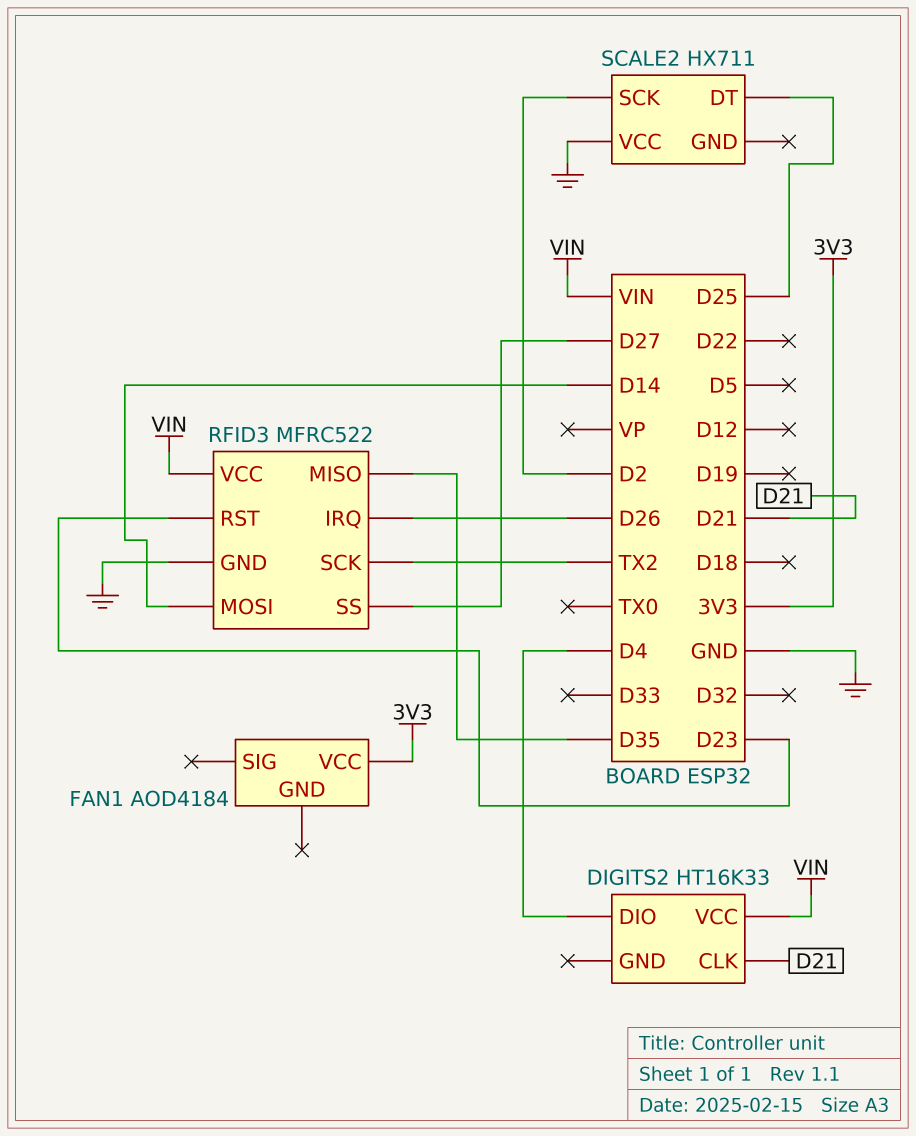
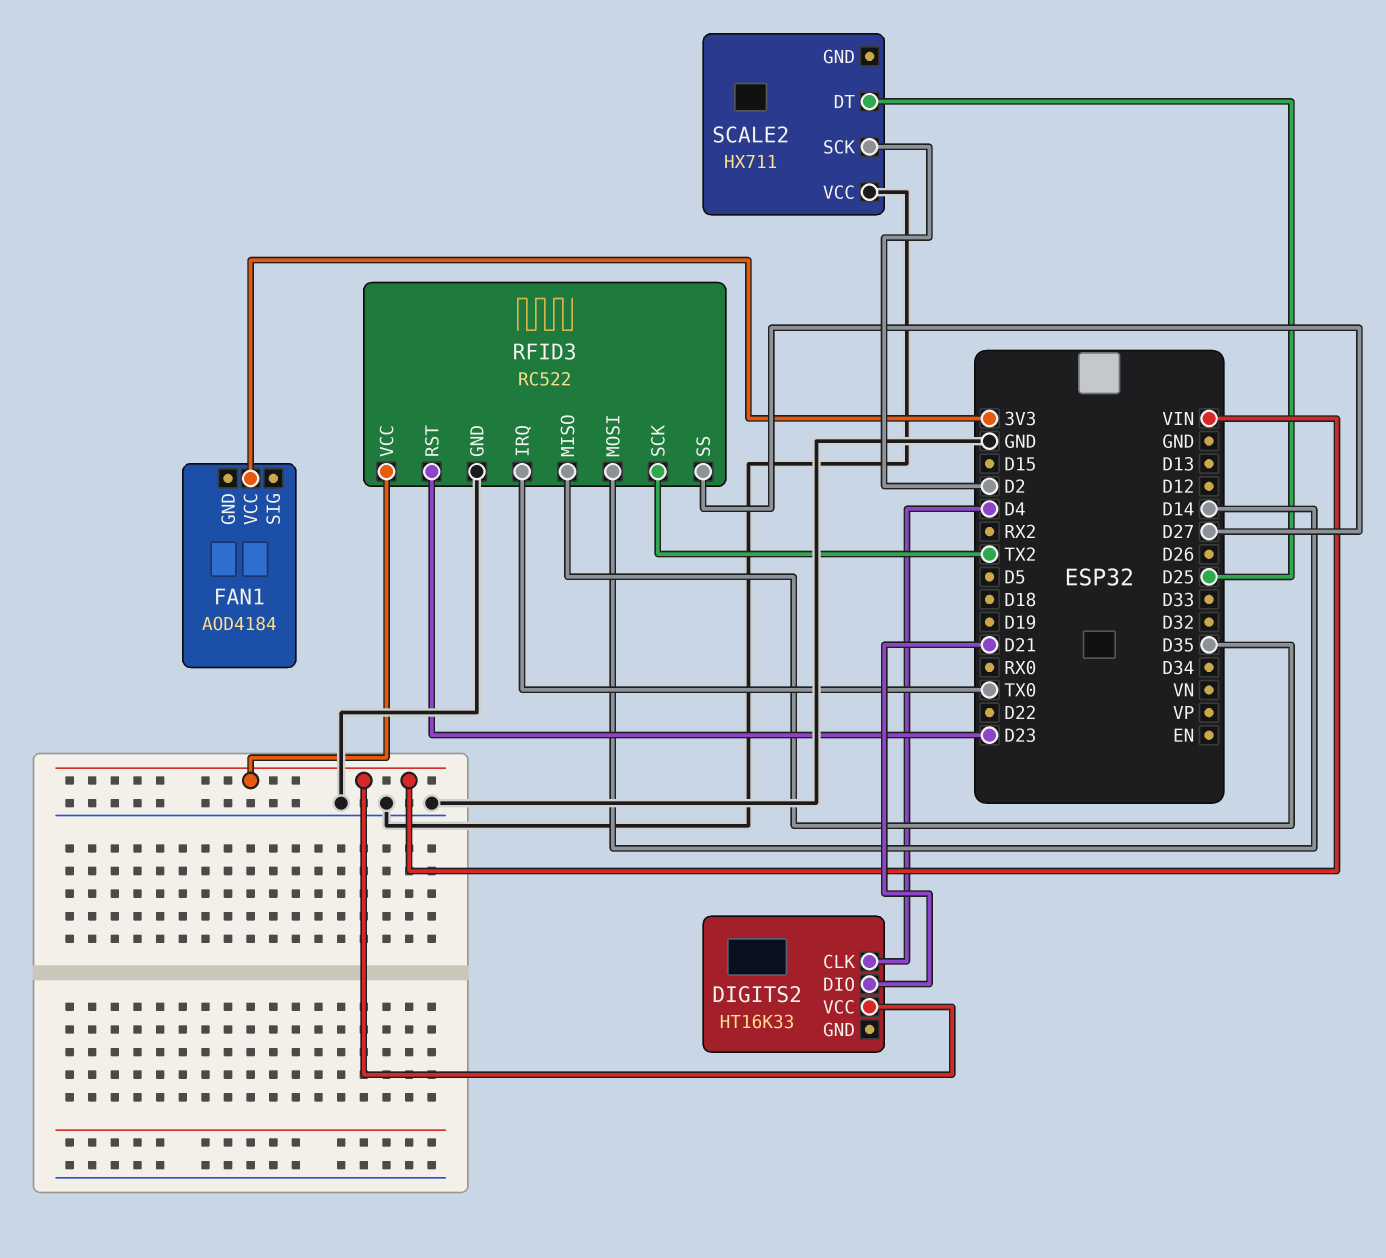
DIGITS2 pin CLK: D21 -> D4
DIGITS2 pin DIO: D4 -> D21
RFID3: MFRC522 -> RC522
RFID3 pin IRQ: D26 -> TX0

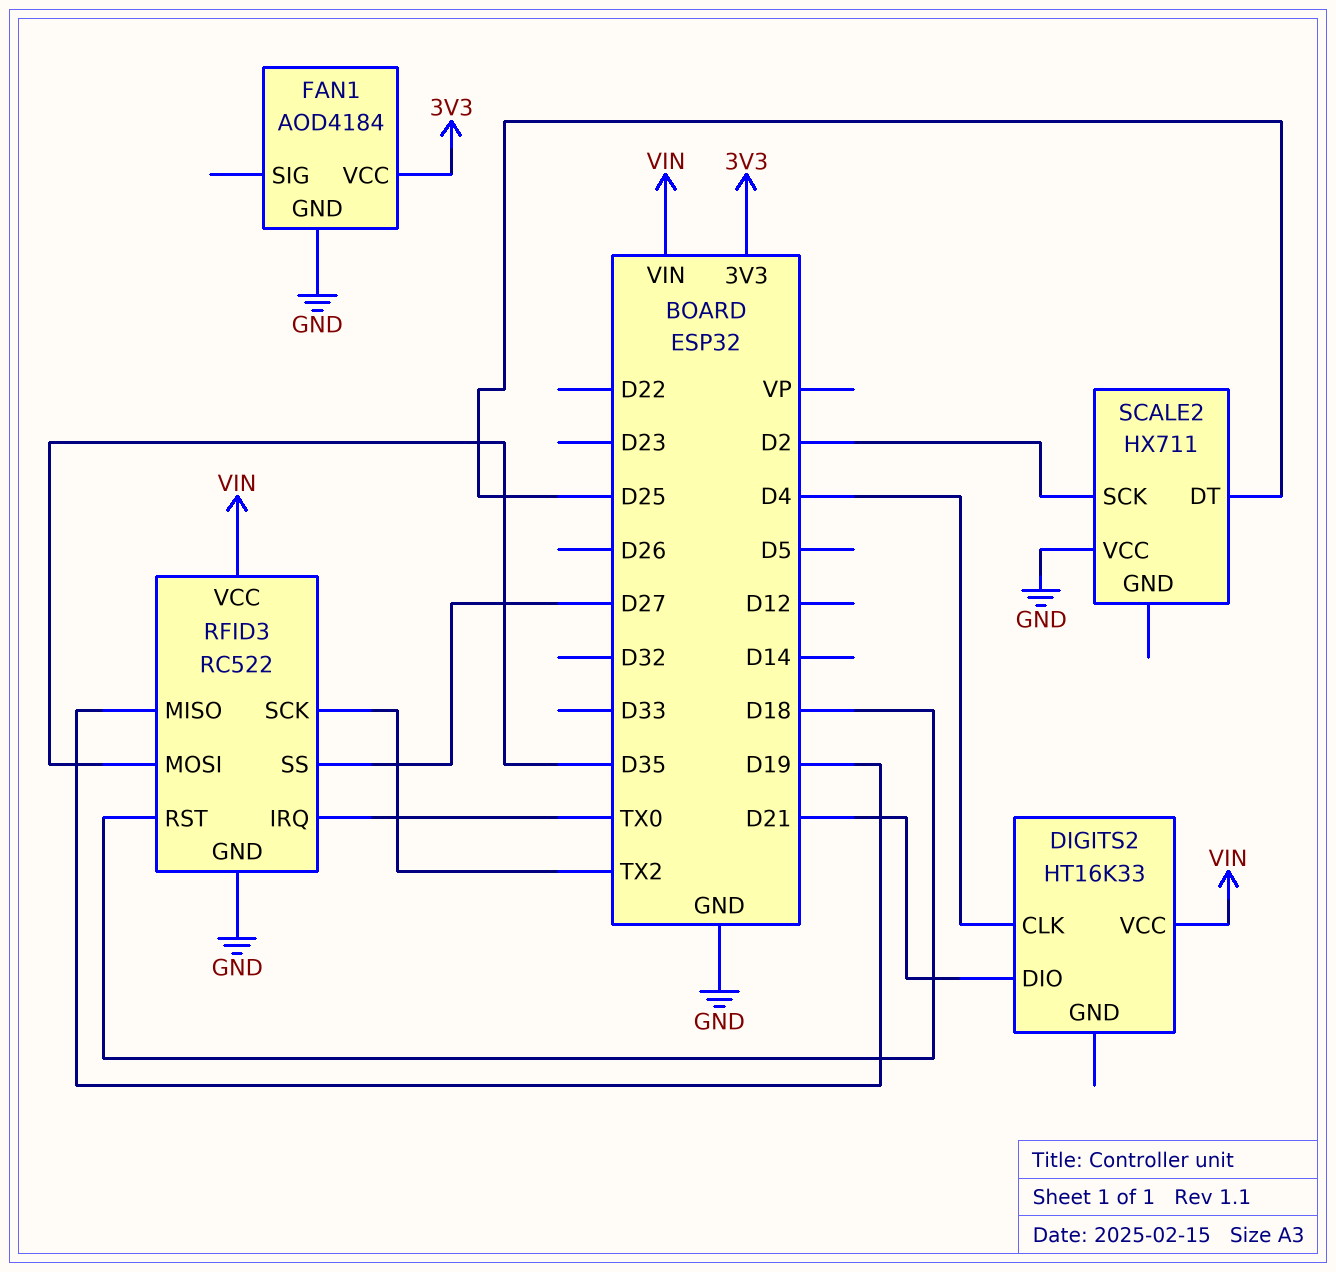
FAN1 pin GND: none -> GND
RFID3 pin MISO: D35 -> D19
RFID3 pin MOSI: D14 -> D35
RFID3 pin RST: D23 -> D18

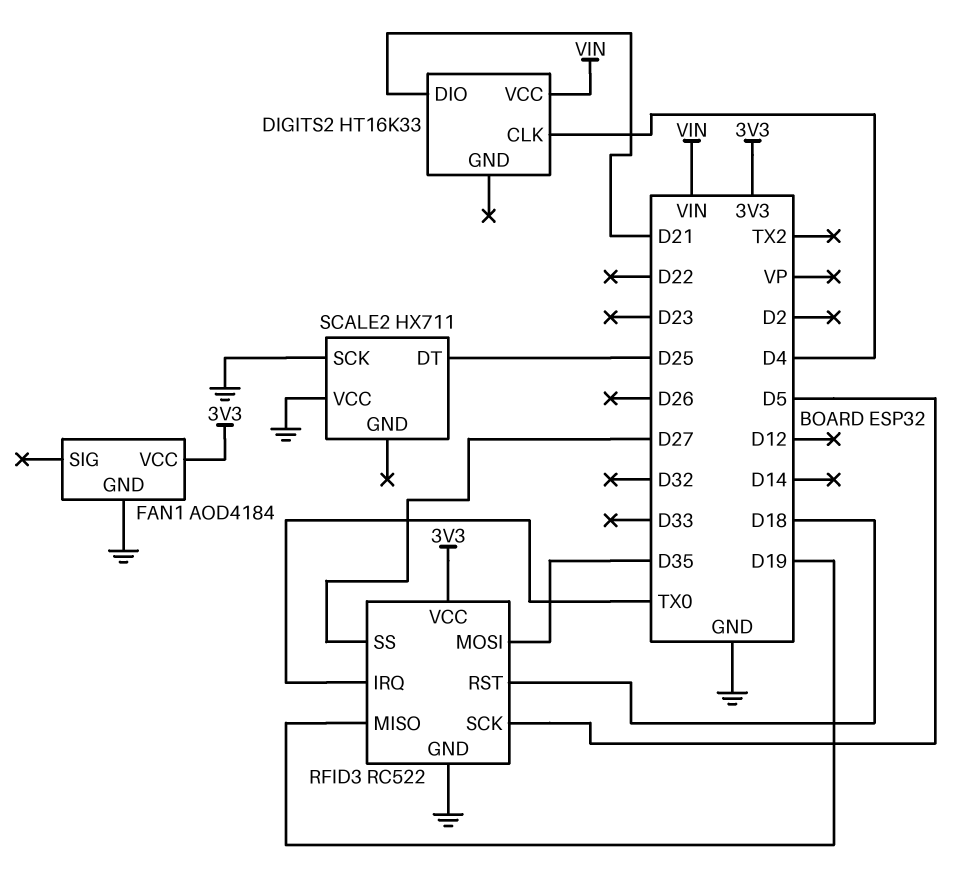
RFID3 pin SCK: TX2 -> D5
RFID3 pin VCC: VIN -> 3V3
SCALE2 pin SCK: D2 -> GND

